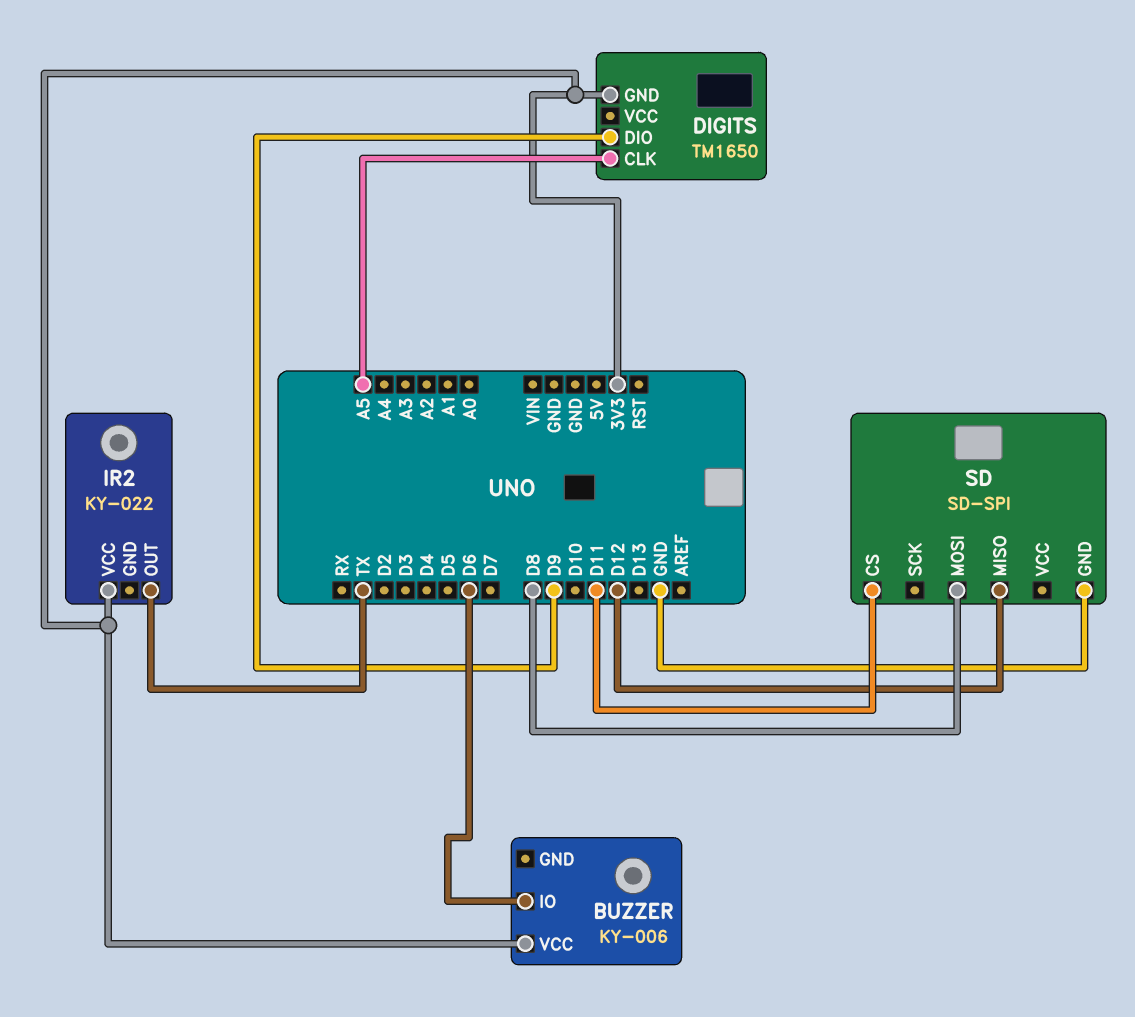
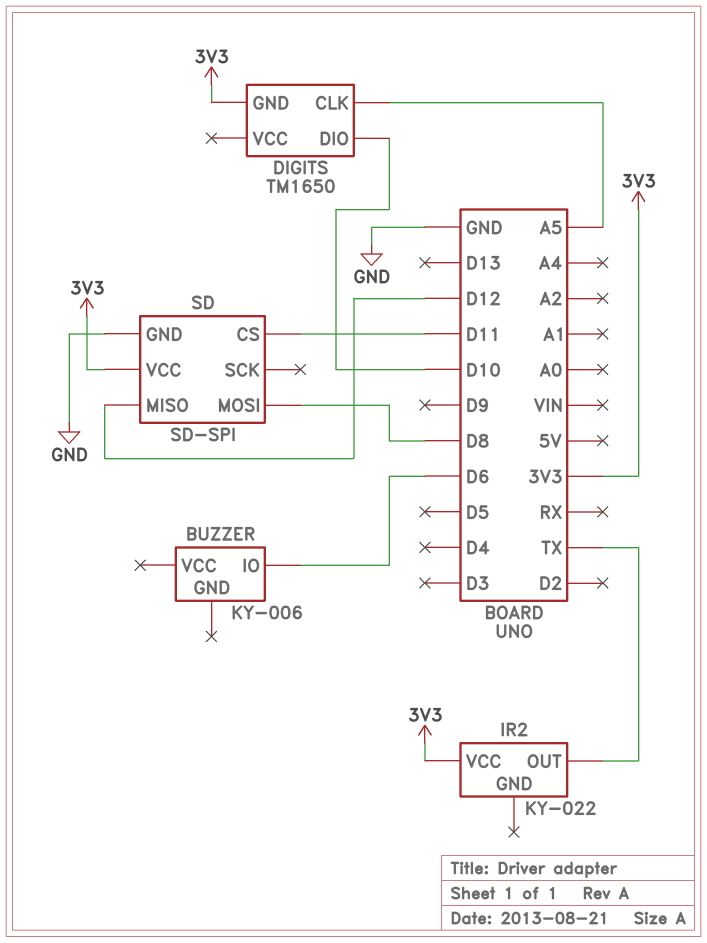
BUZZER pin VCC: 3V3 -> none
DIGITS pin DIO: D9 -> D10
SD pin VCC: none -> 3V3

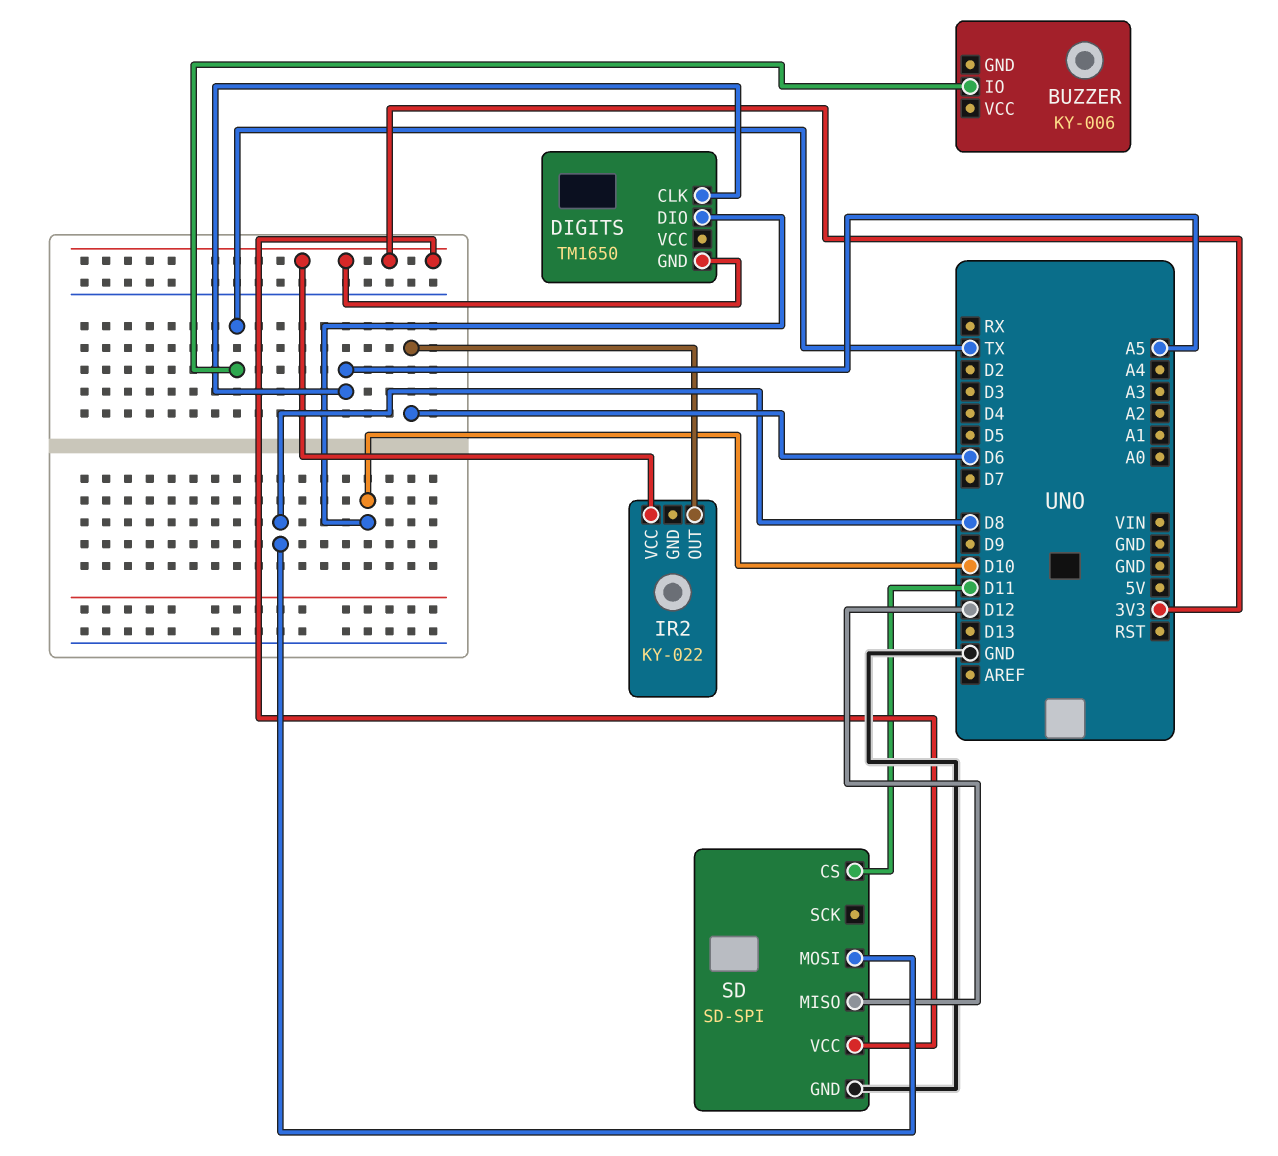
BUZZER pin IO: D6 -> TX
IR2 pin OUT: TX -> D6

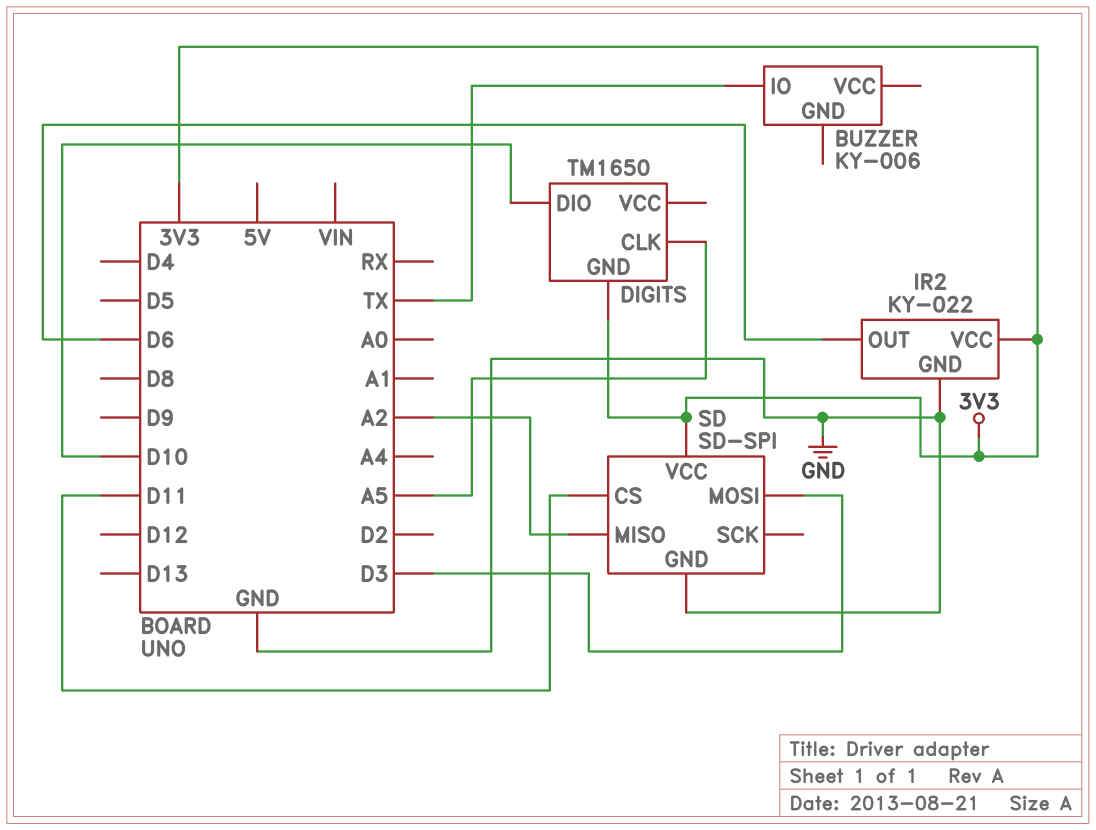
IR2 pin GND: none -> GND
SD pin MISO: D12 -> A2
SD pin MOSI: D8 -> D3

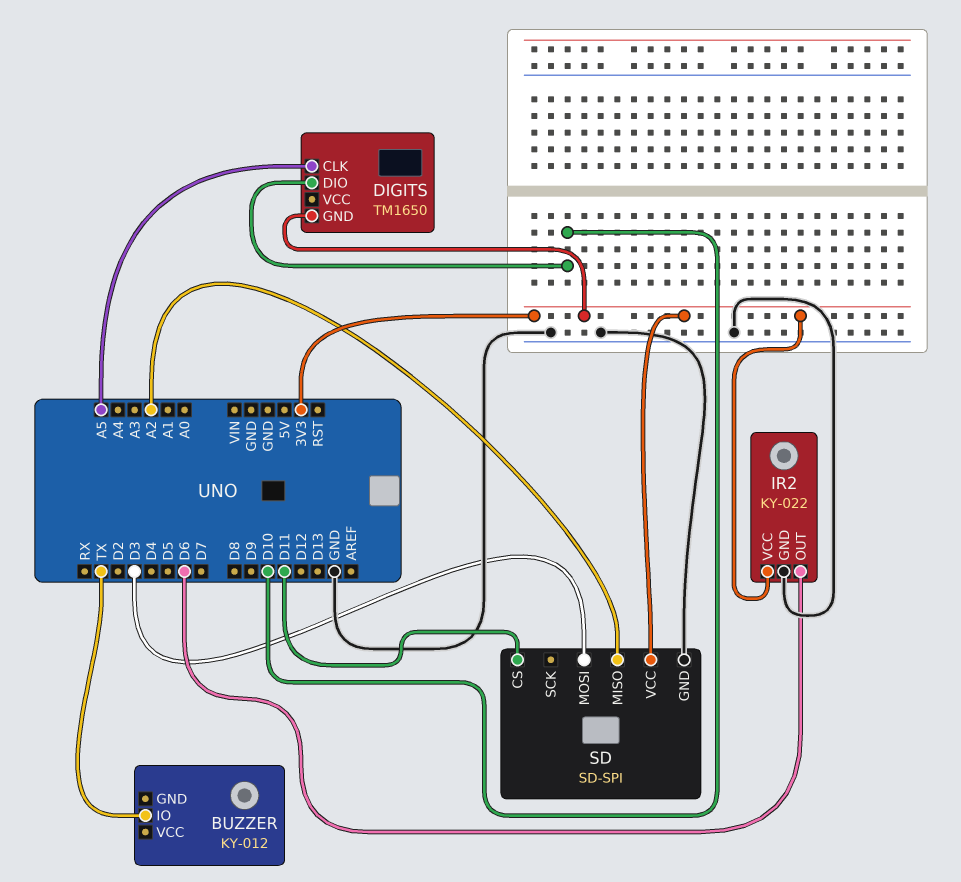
BUZZER: KY-006 -> KY-012

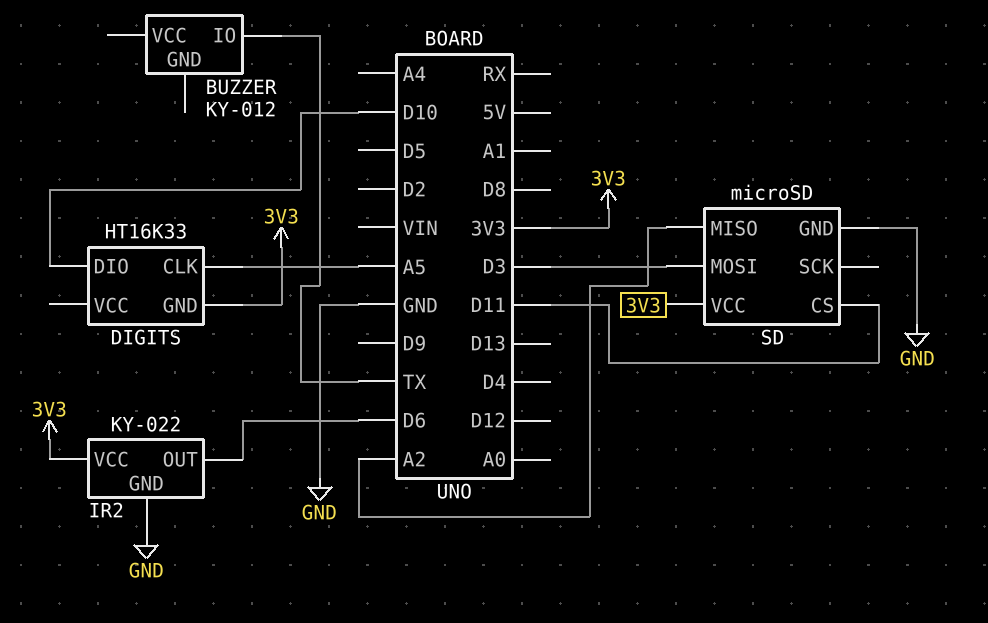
DIGITS: TM1650 -> HT16K33
SD: SD-SPI -> microSD

